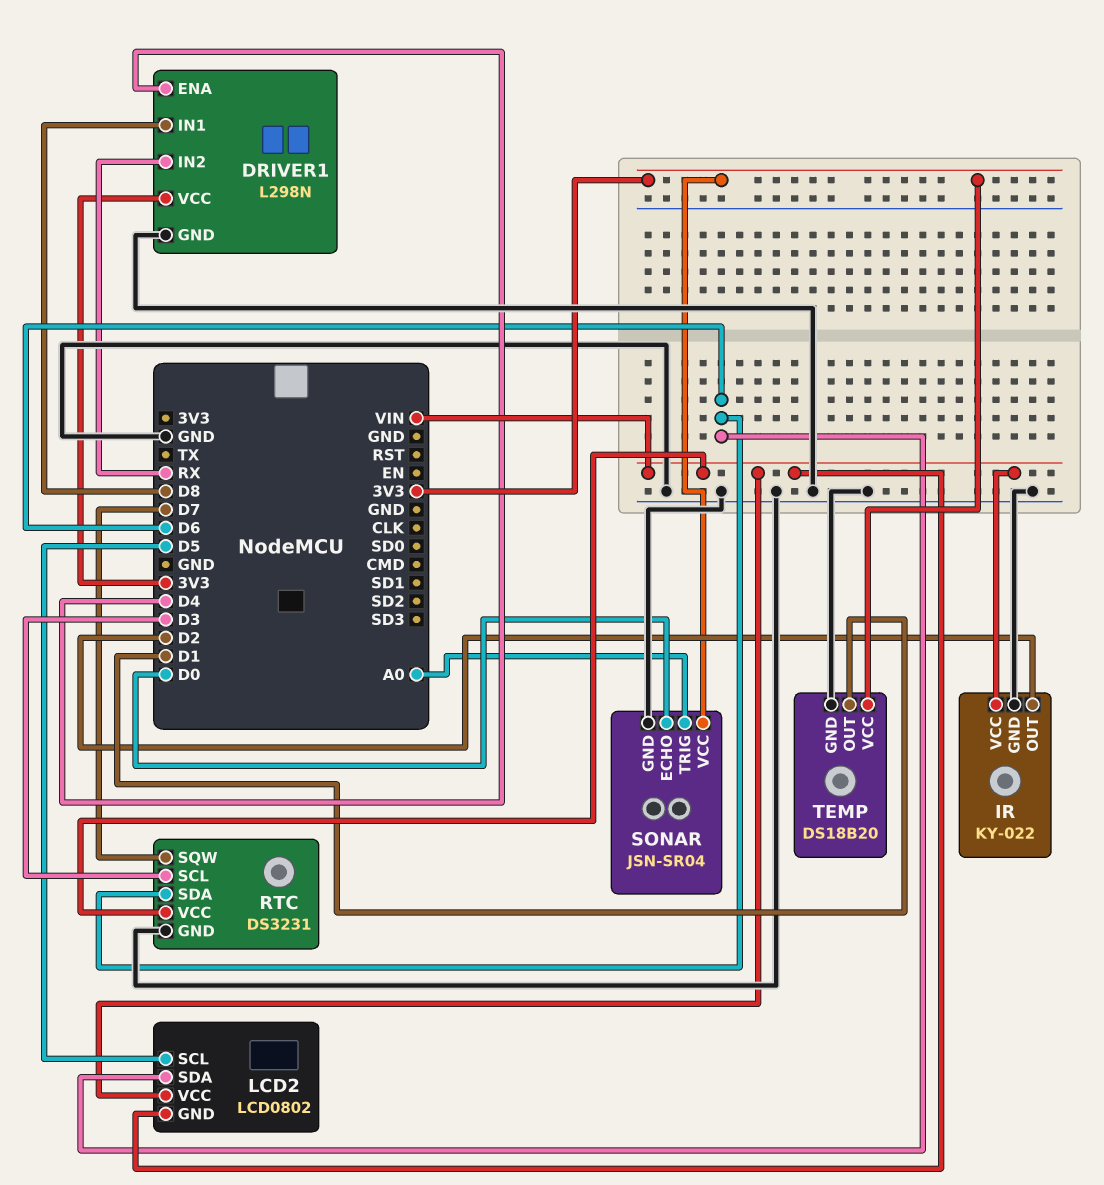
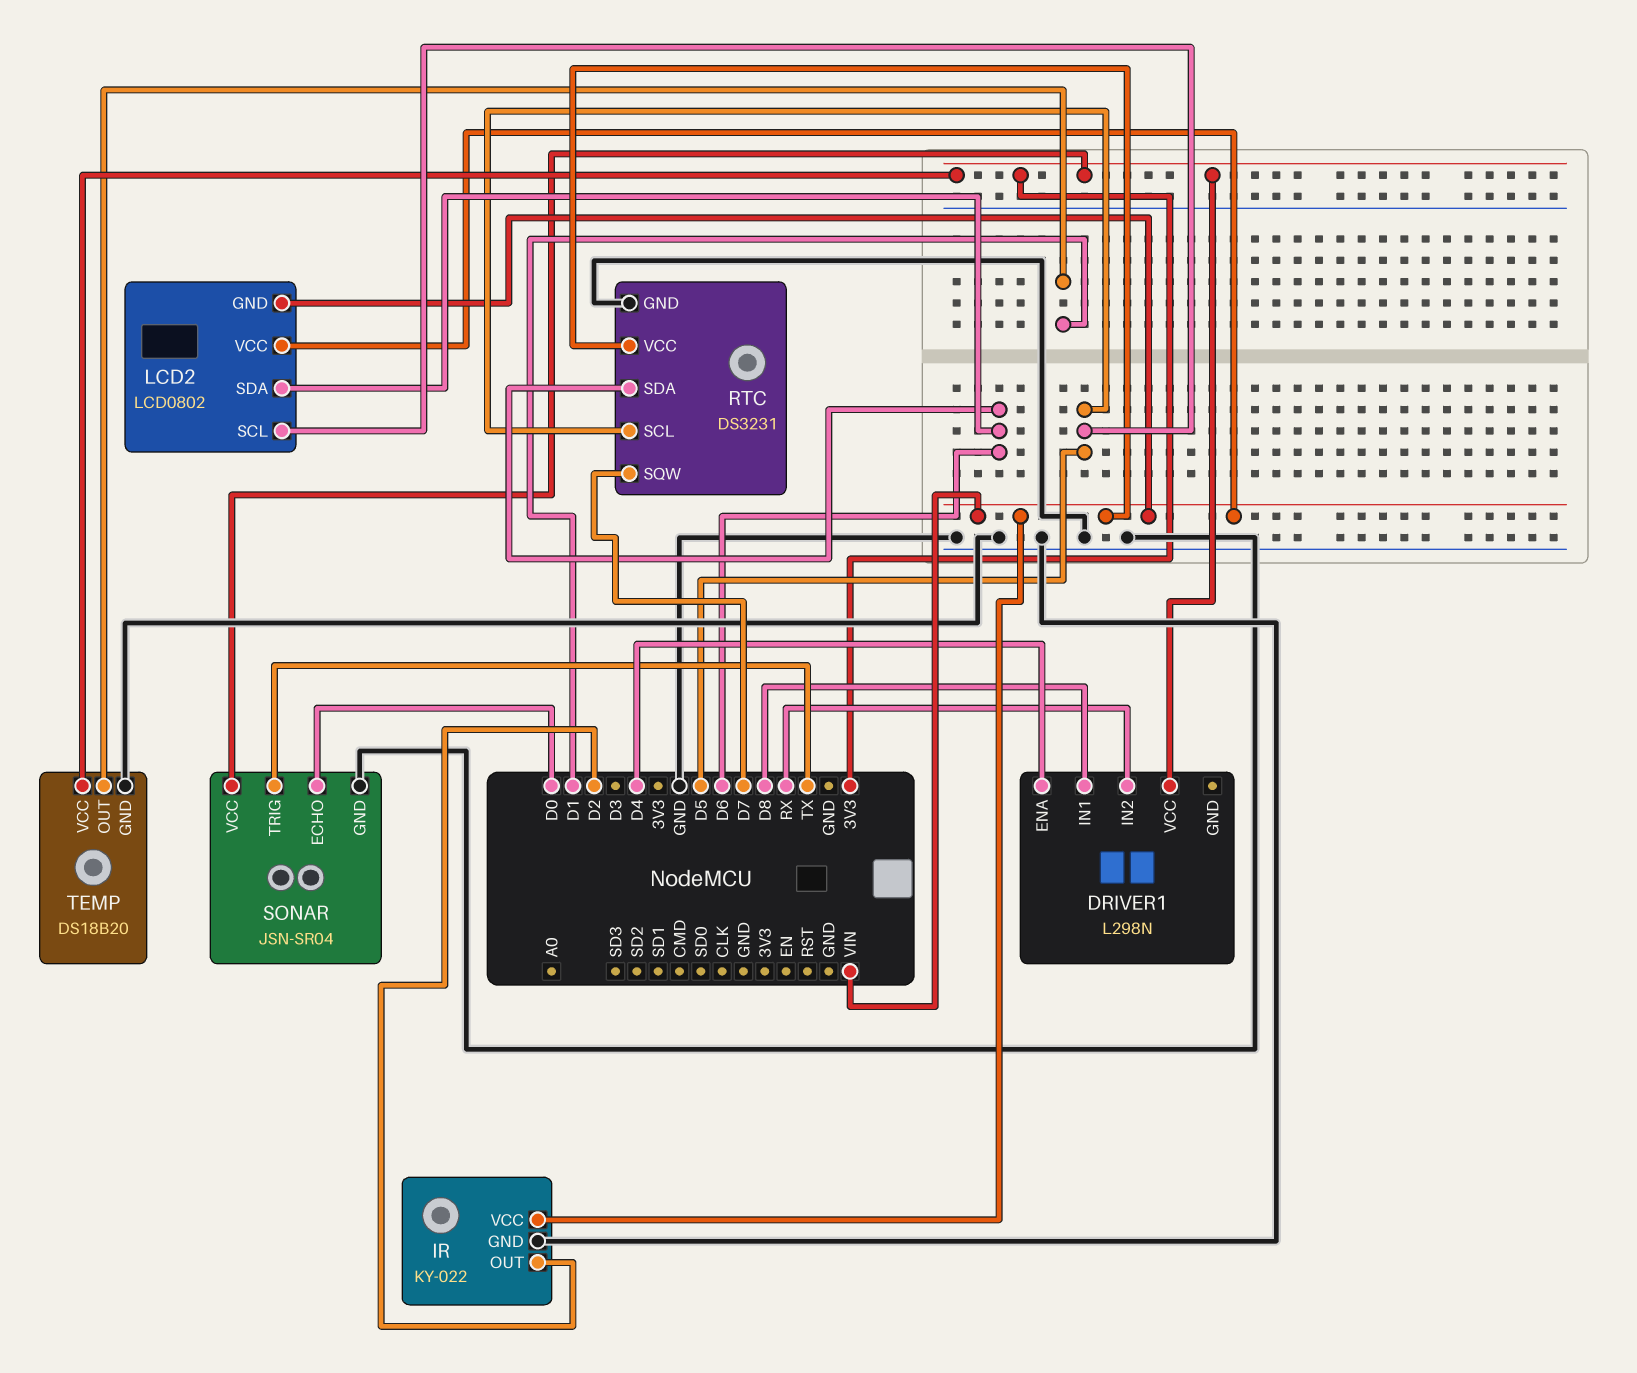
DRIVER1 pin GND: GND -> none
RTC pin SCL: D3 -> D5
SONAR pin TRIG: A0 -> TX

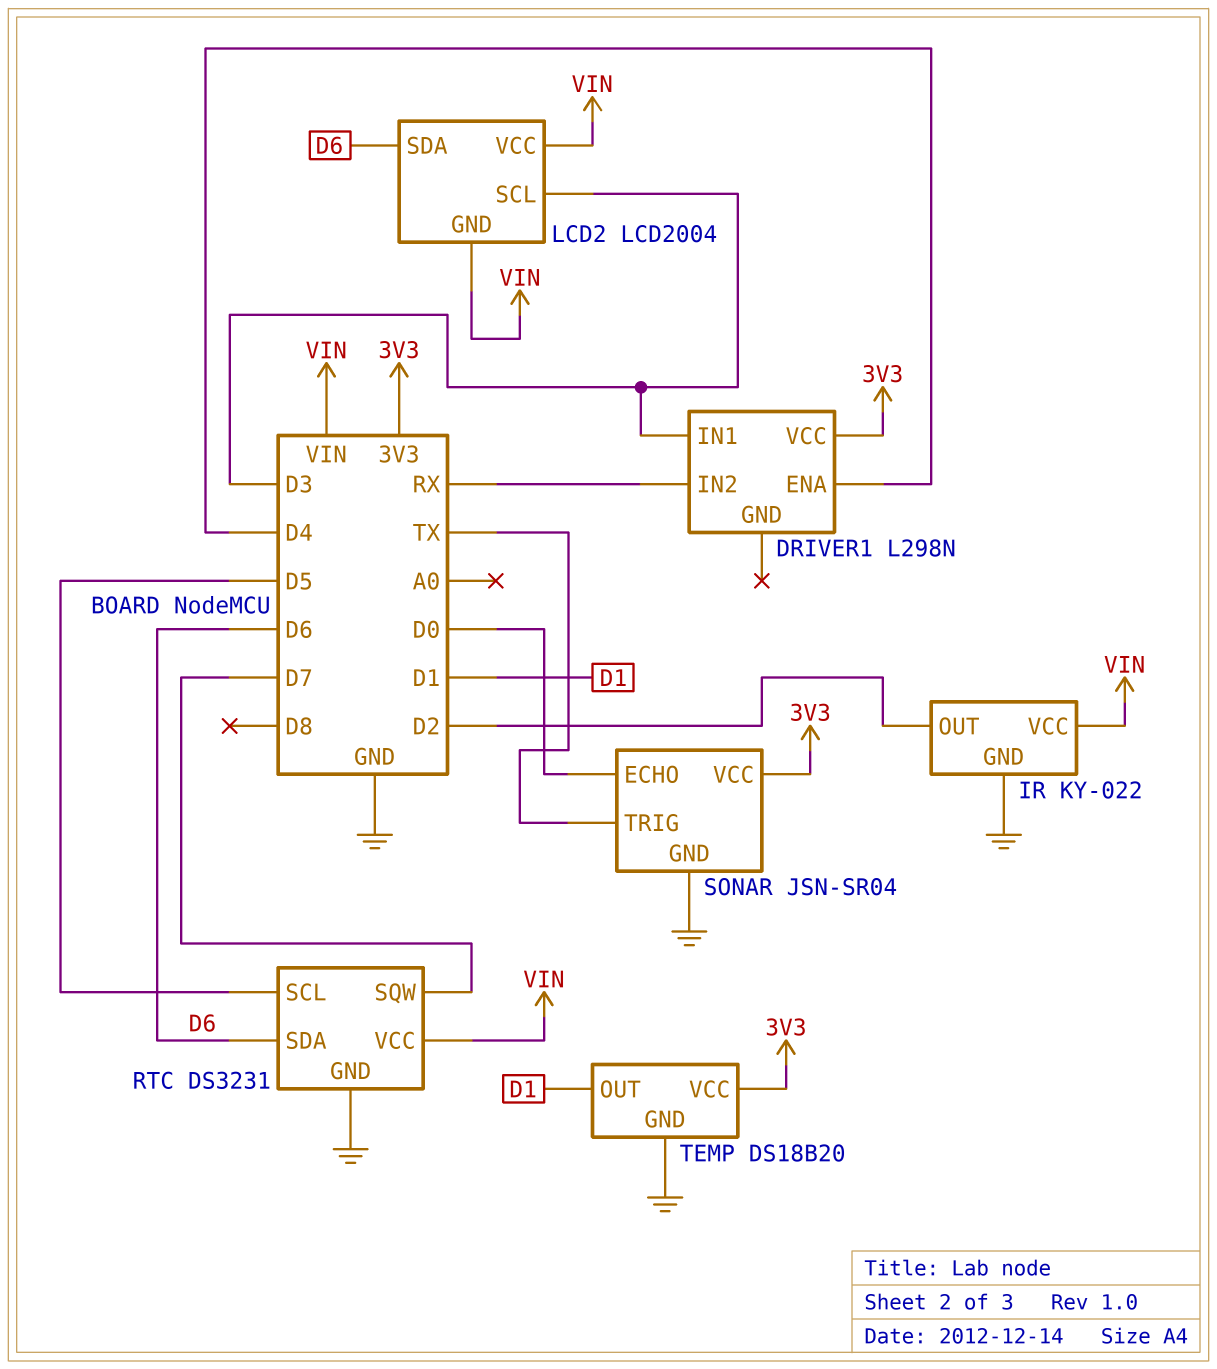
DRIVER1 pin IN1: D8 -> D3
LCD2: LCD0802 -> LCD2004
LCD2 pin SCL: D5 -> D3

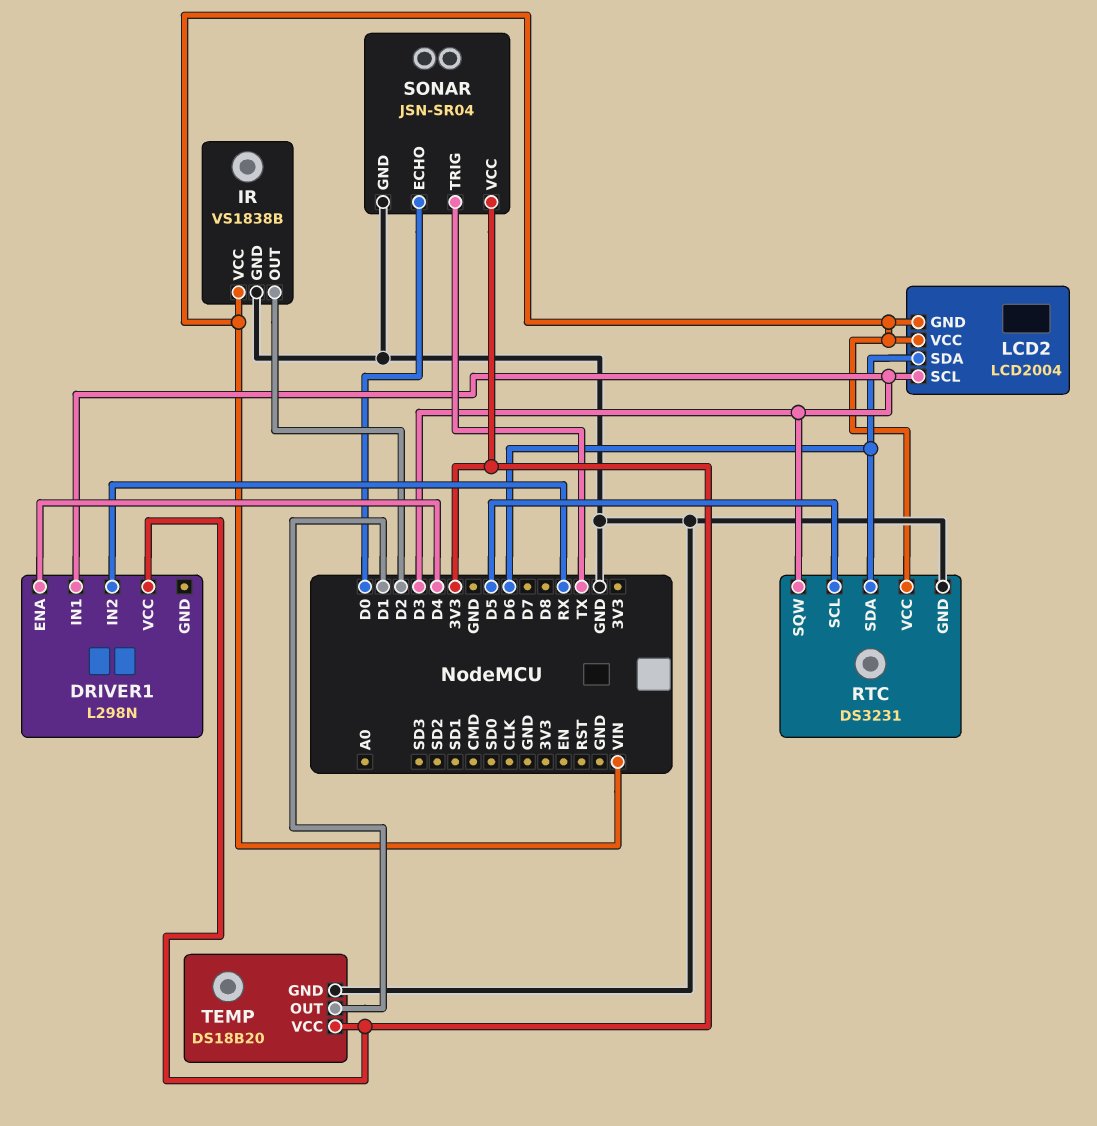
IR: KY-022 -> VS1838B
RTC pin SQW: D7 -> D3

